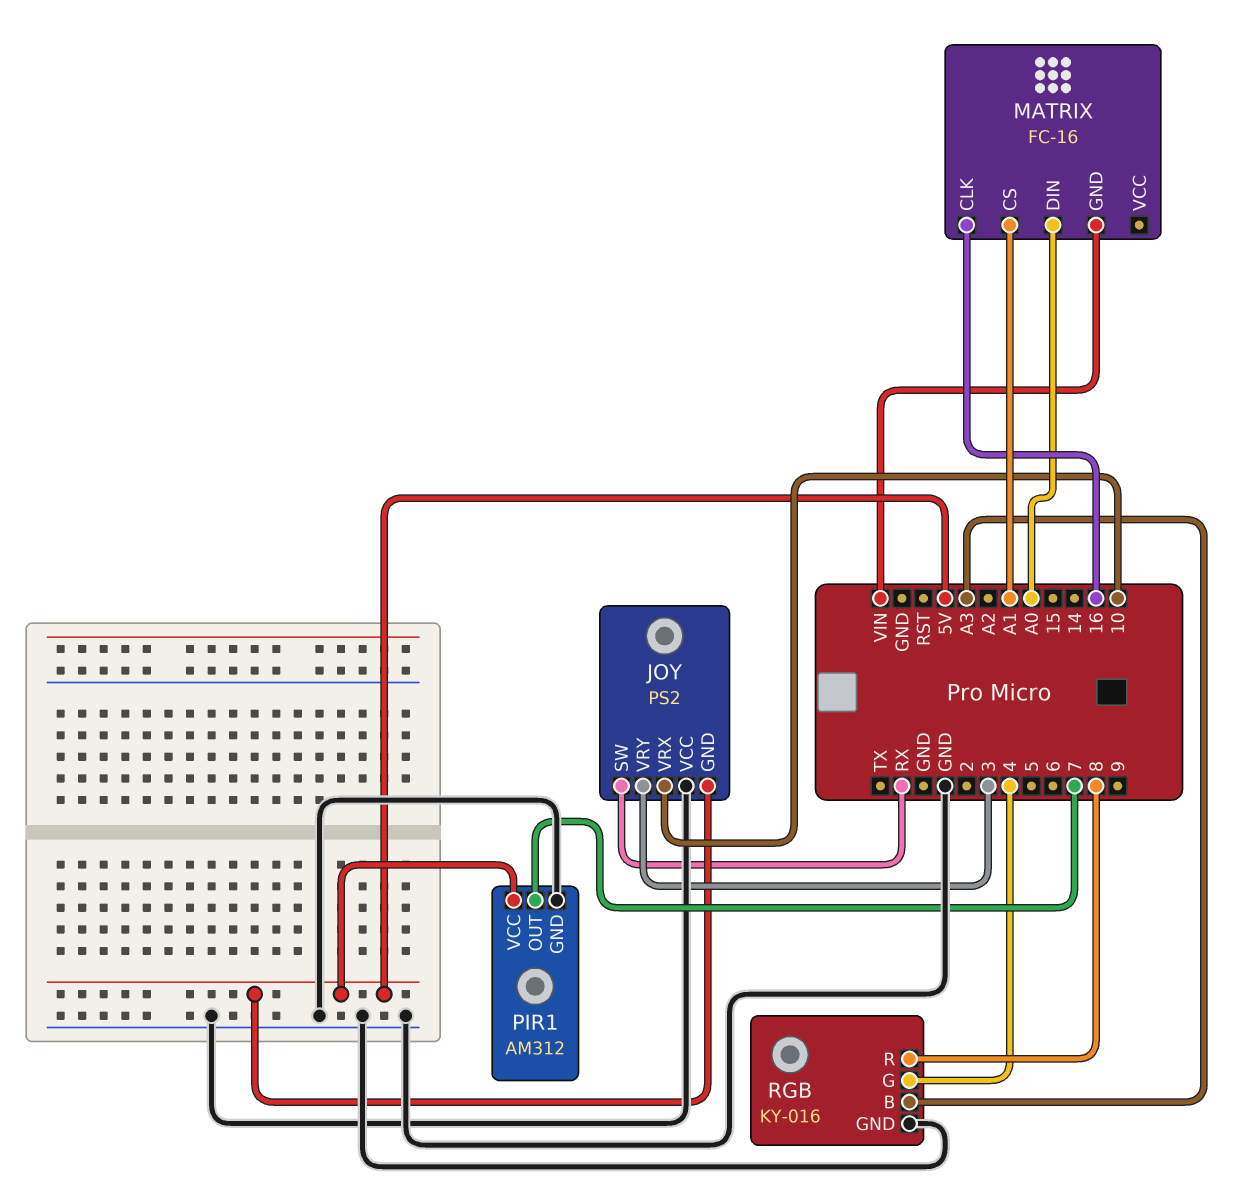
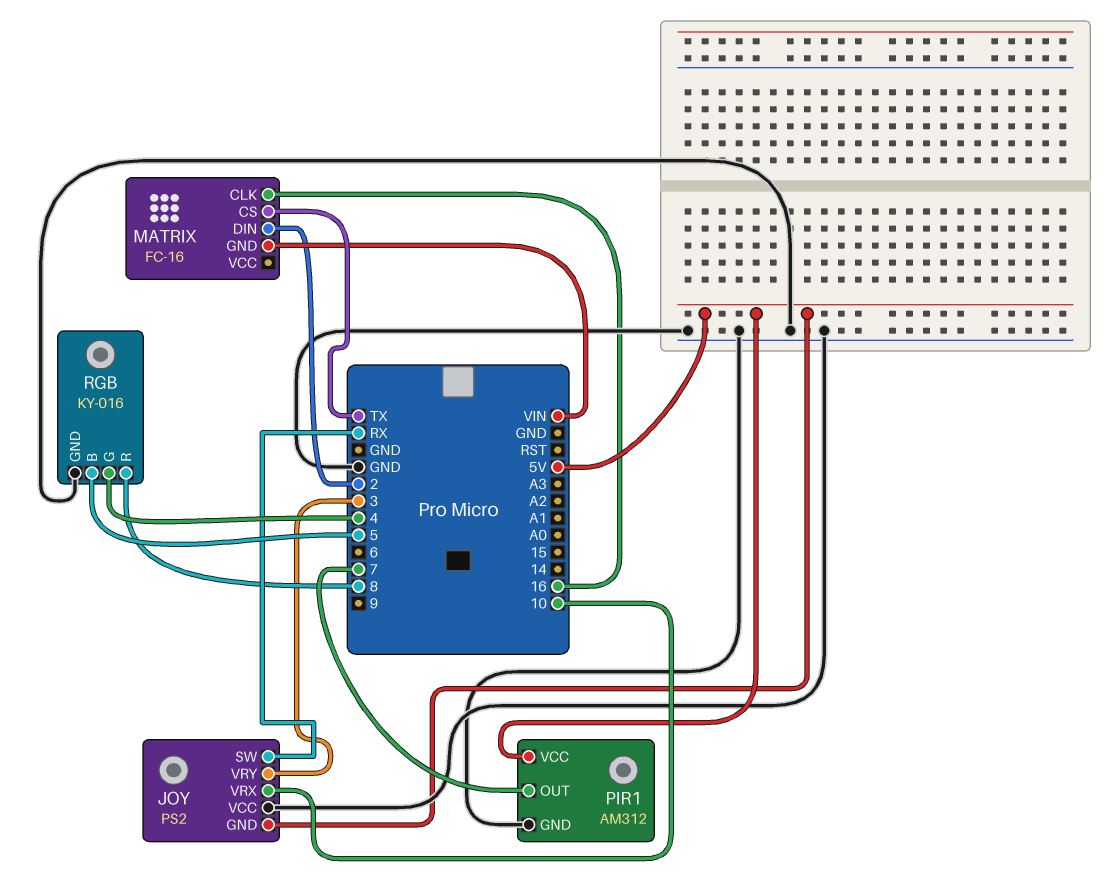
MATRIX pin CS: A1 -> TX
MATRIX pin DIN: A0 -> 2
RGB pin B: A3 -> 5

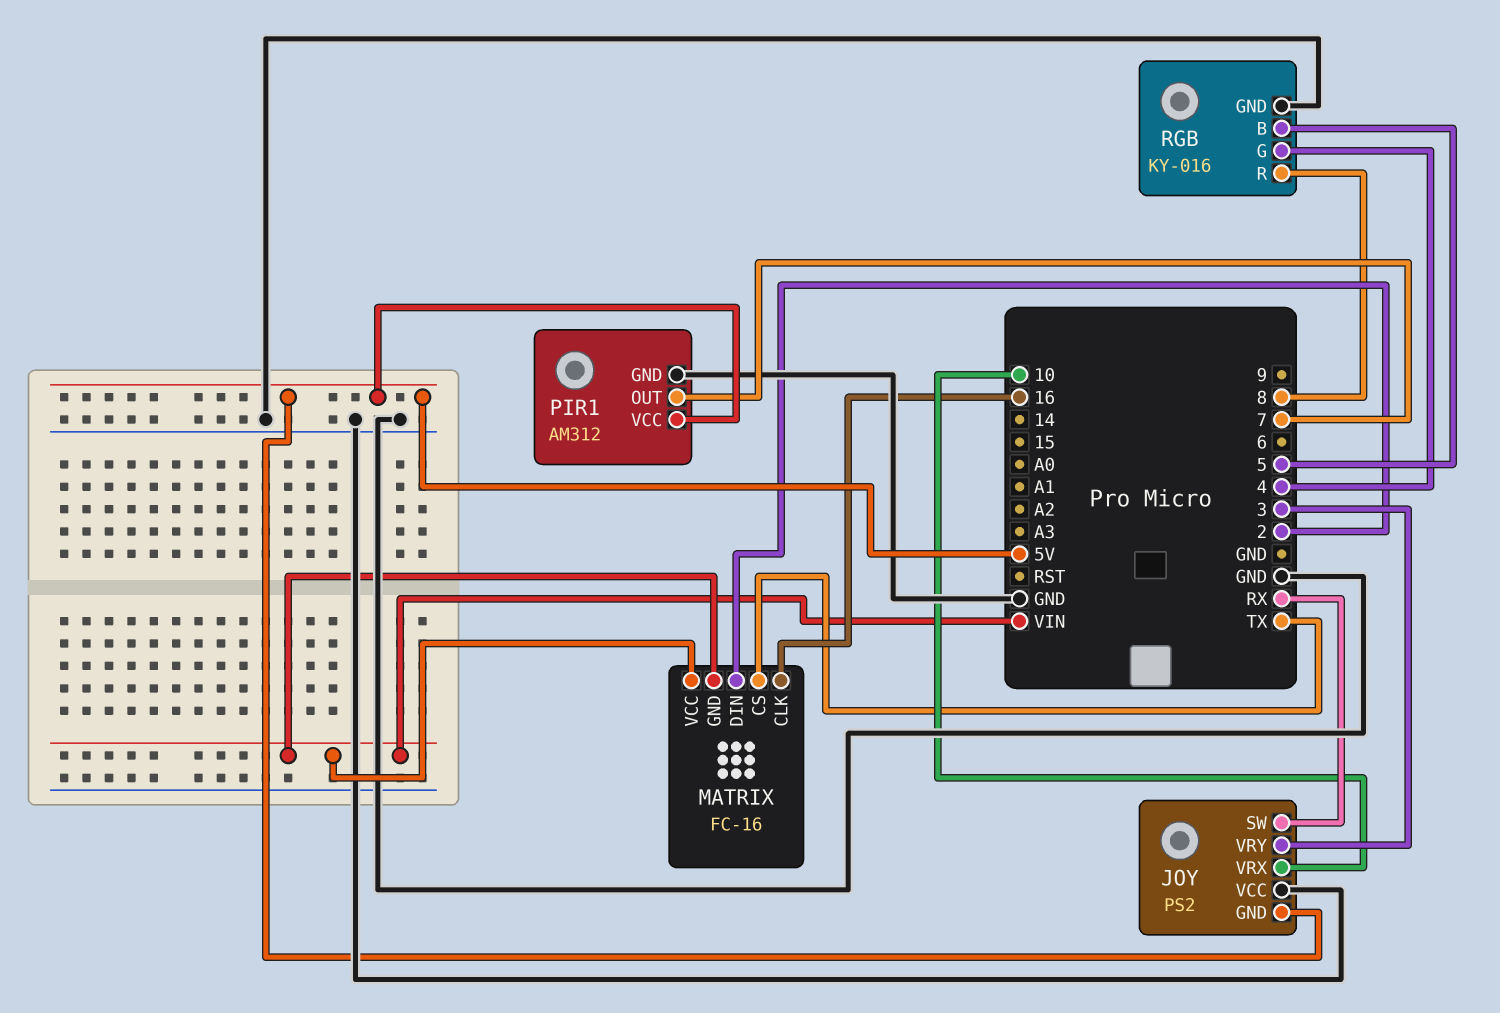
MATRIX pin VCC: none -> VIN

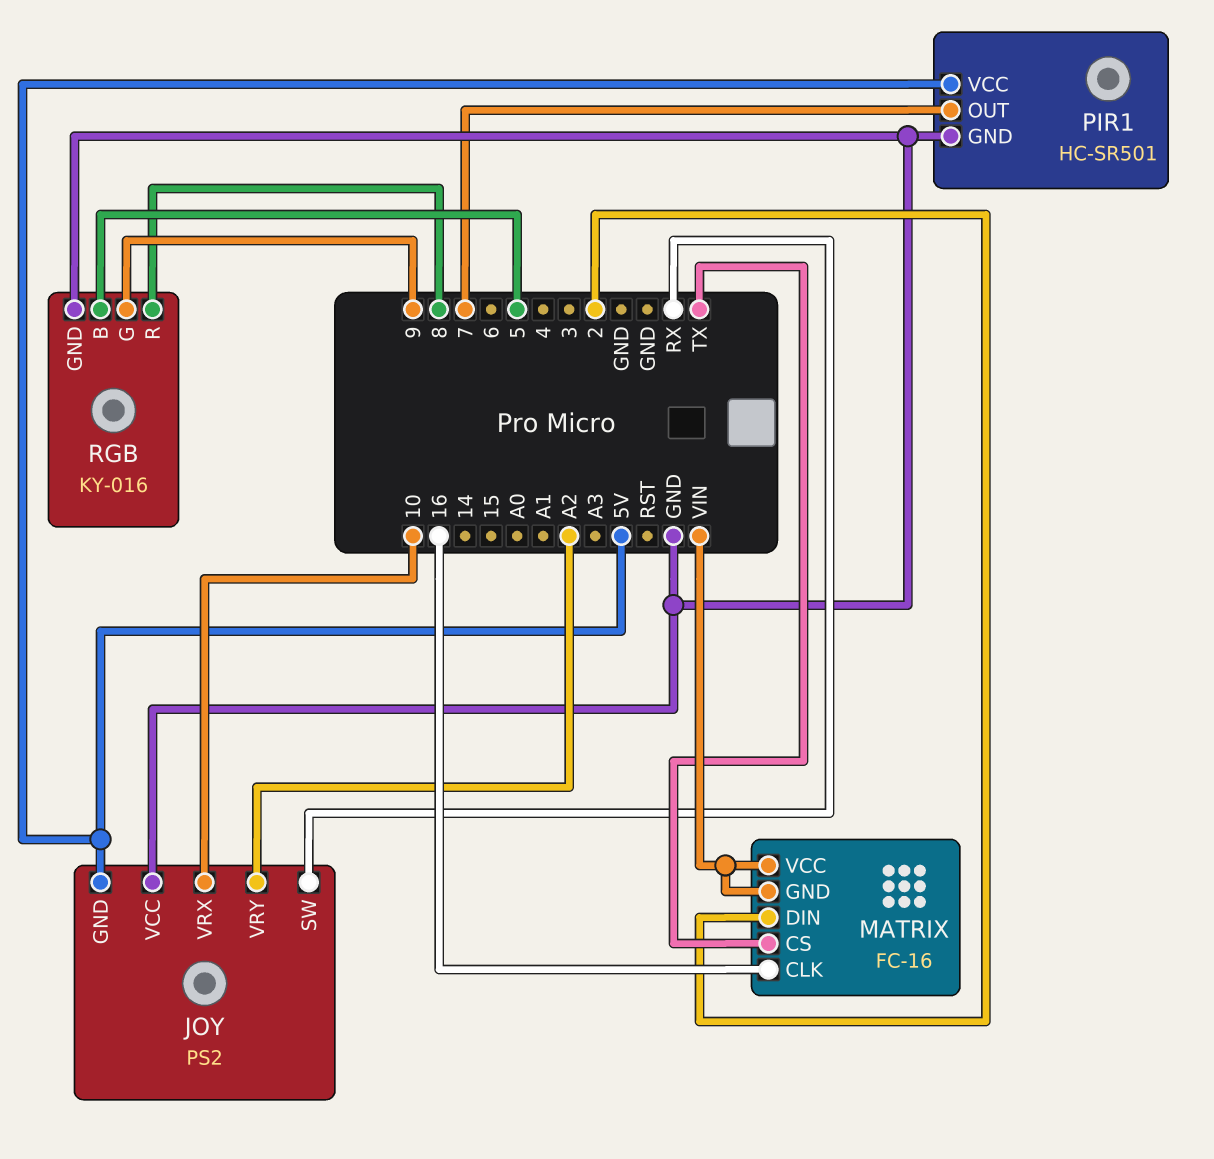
JOY pin VRY: 3 -> A2
PIR1: AM312 -> HC-SR501
RGB pin G: 4 -> 9

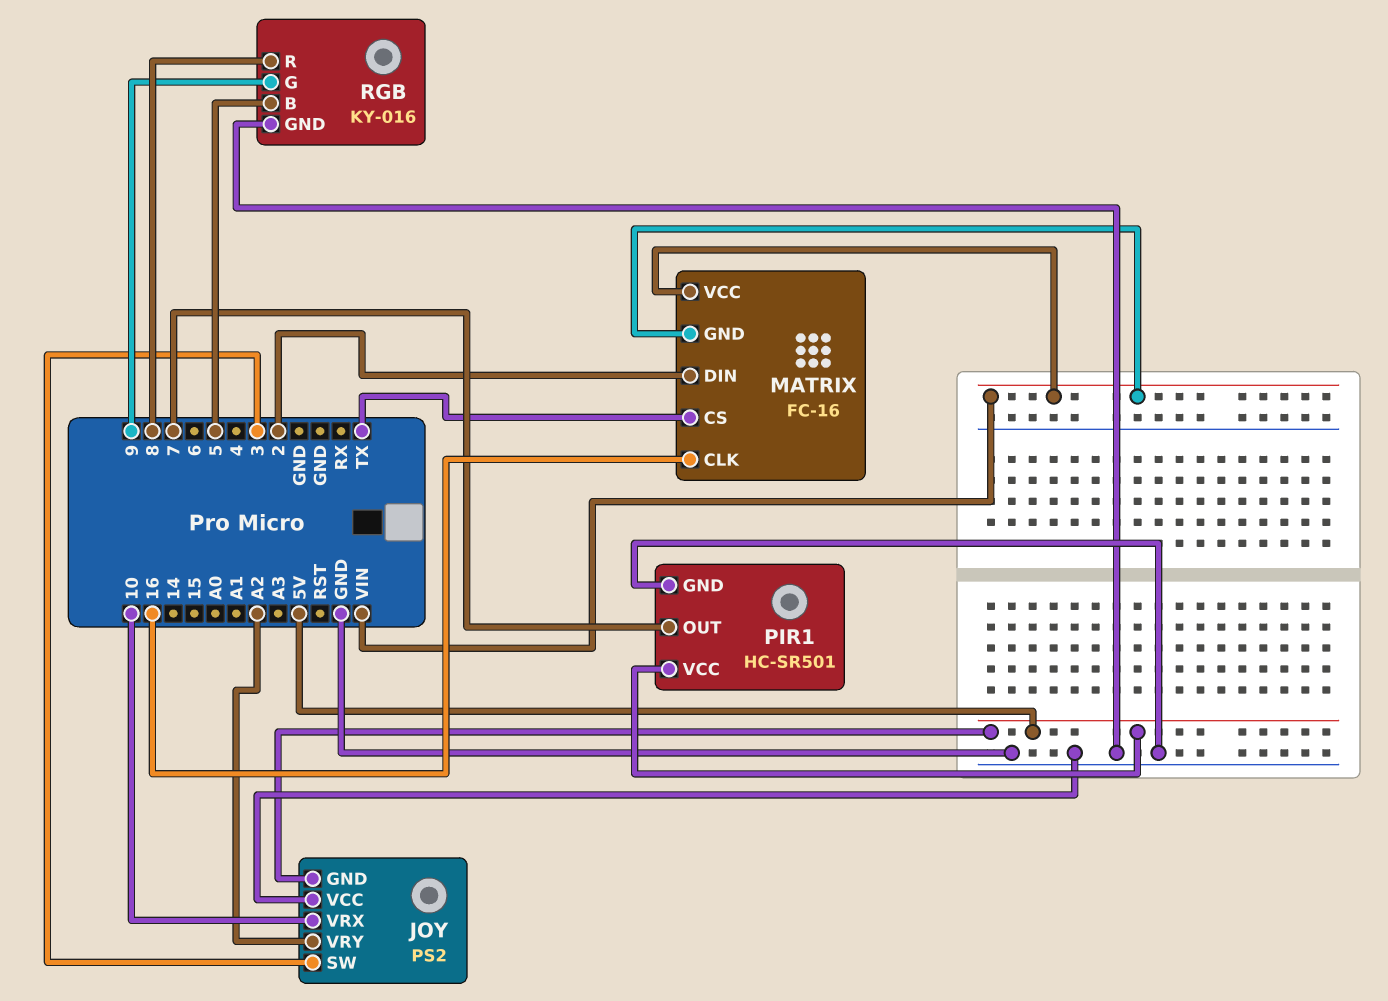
JOY pin SW: RX -> 3

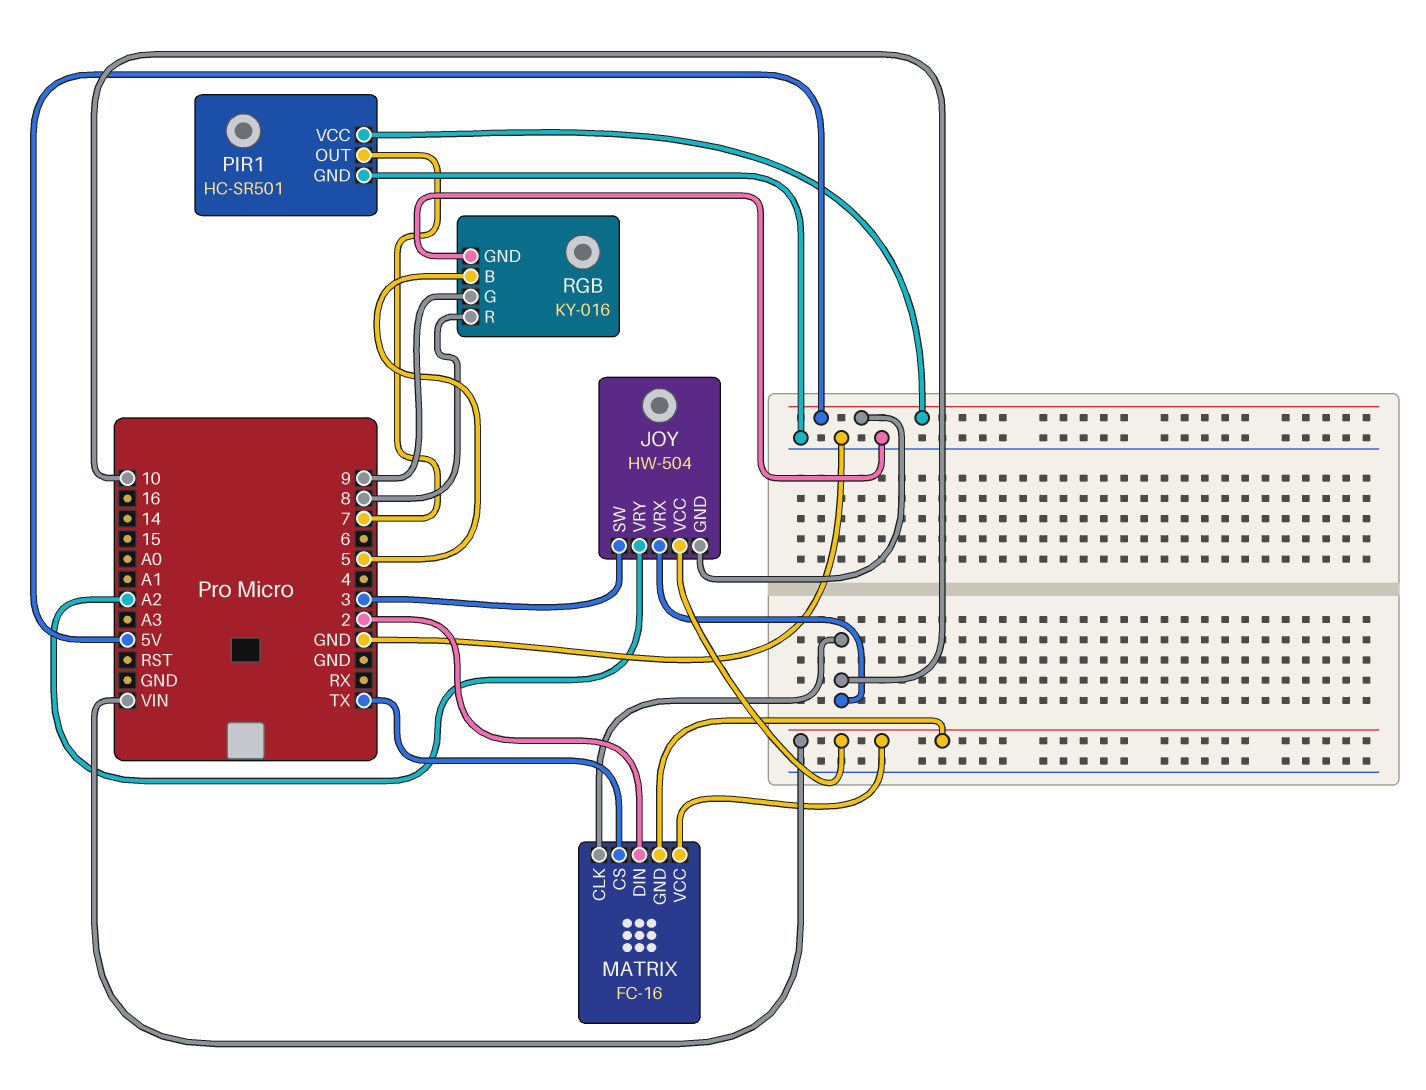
JOY: PS2 -> HW-504
JOY pin VCC: GND -> VIN
MATRIX pin CLK: 16 -> 10

